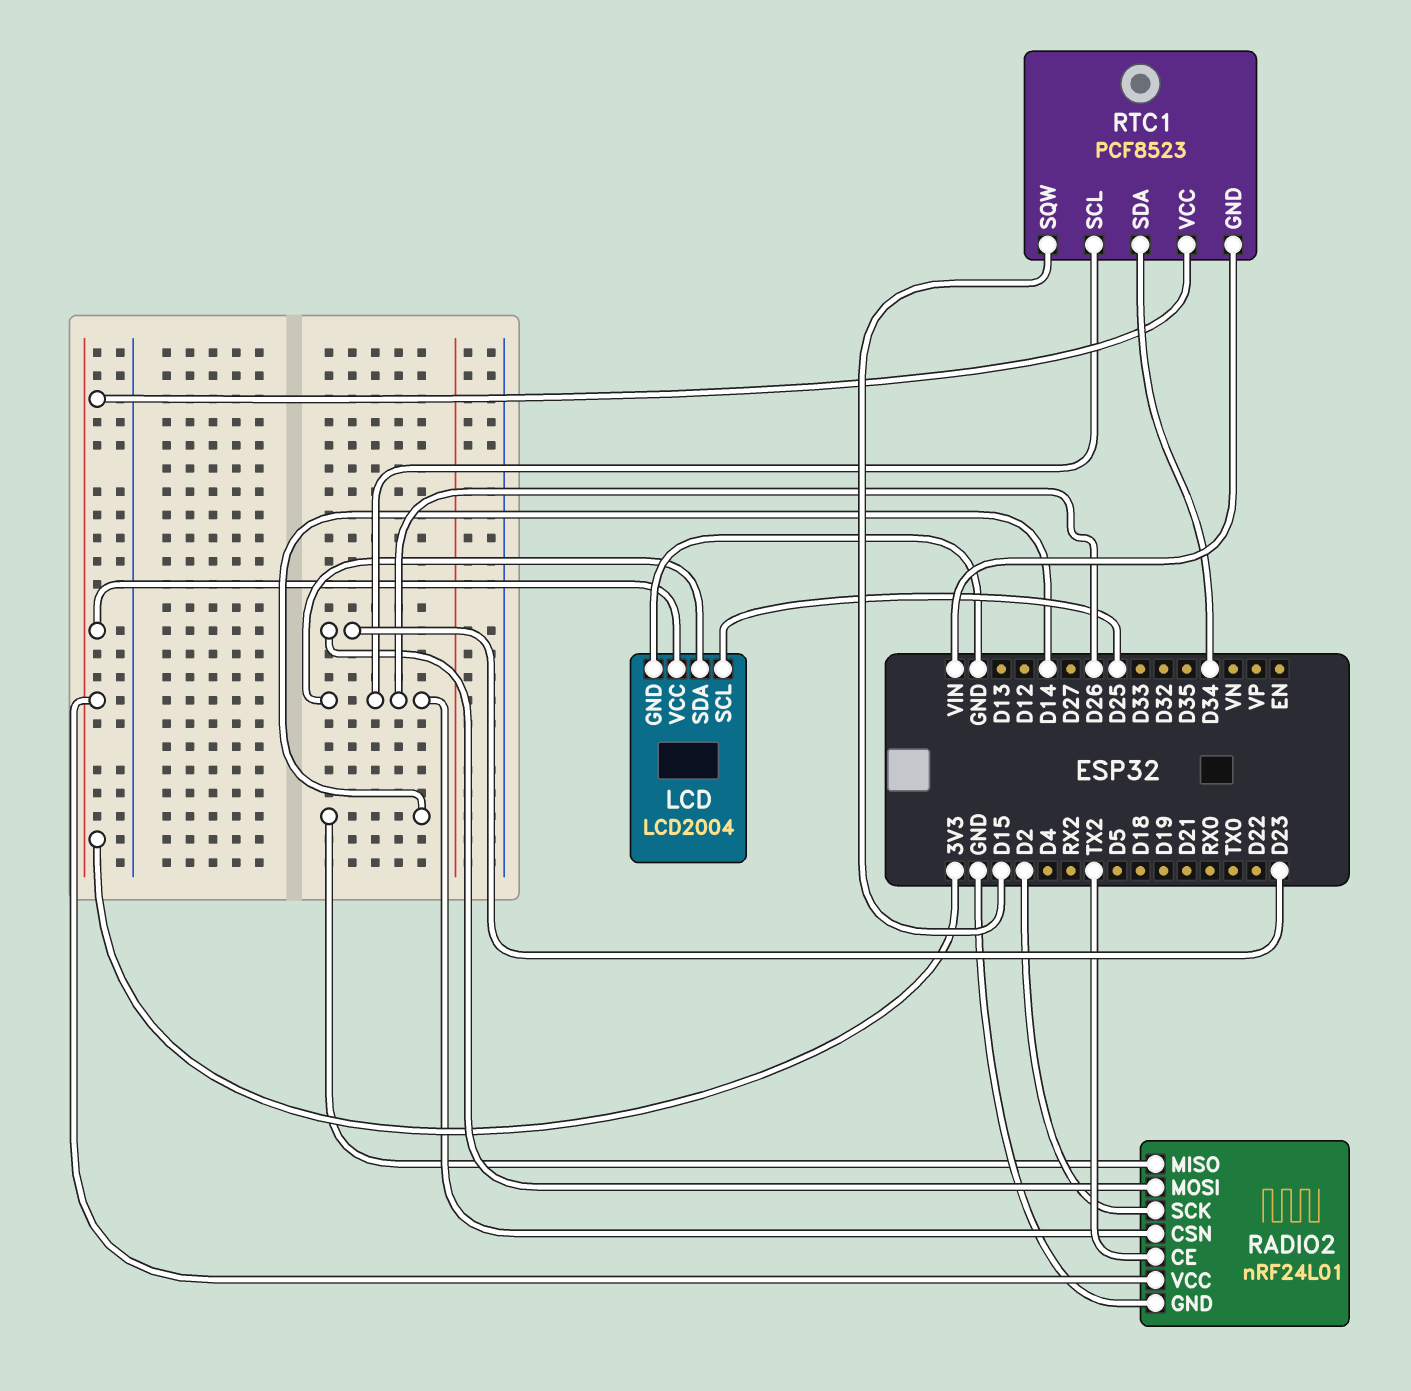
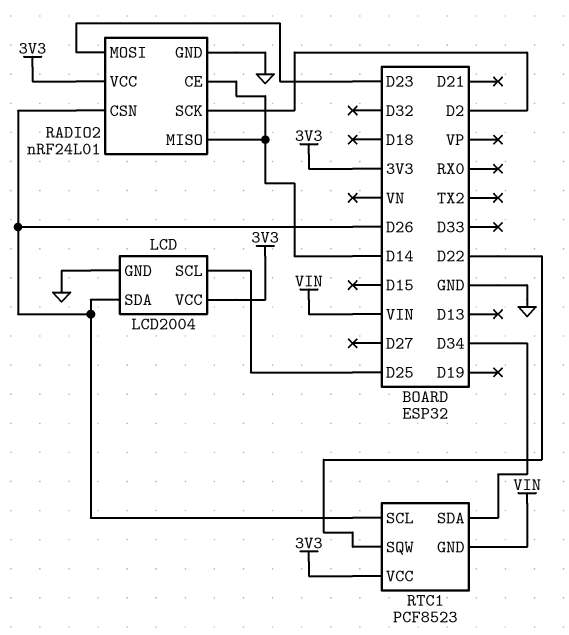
RADIO2 pin CE: TX2 -> D14
RTC1 pin SQW: D15 -> D22

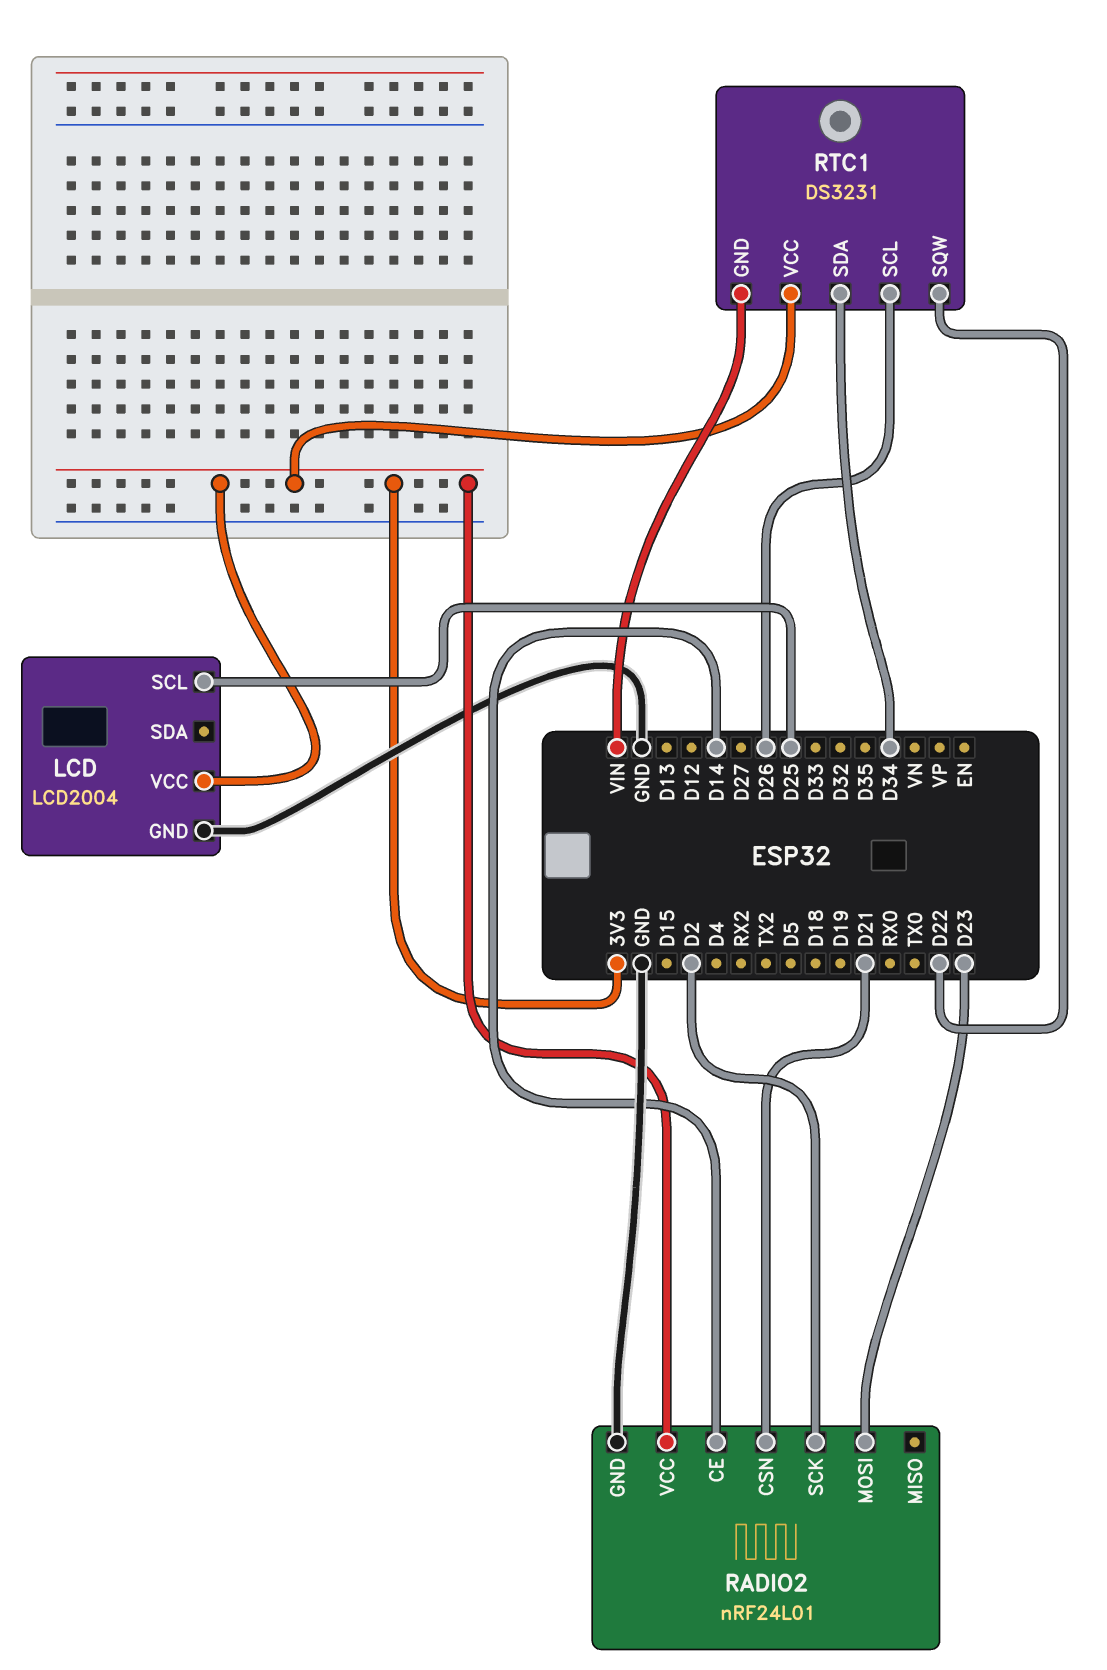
LCD pin SDA: D26 -> none
RADIO2 pin CSN: D26 -> D21
RADIO2 pin MISO: D14 -> none
RTC1: PCF8523 -> DS3231

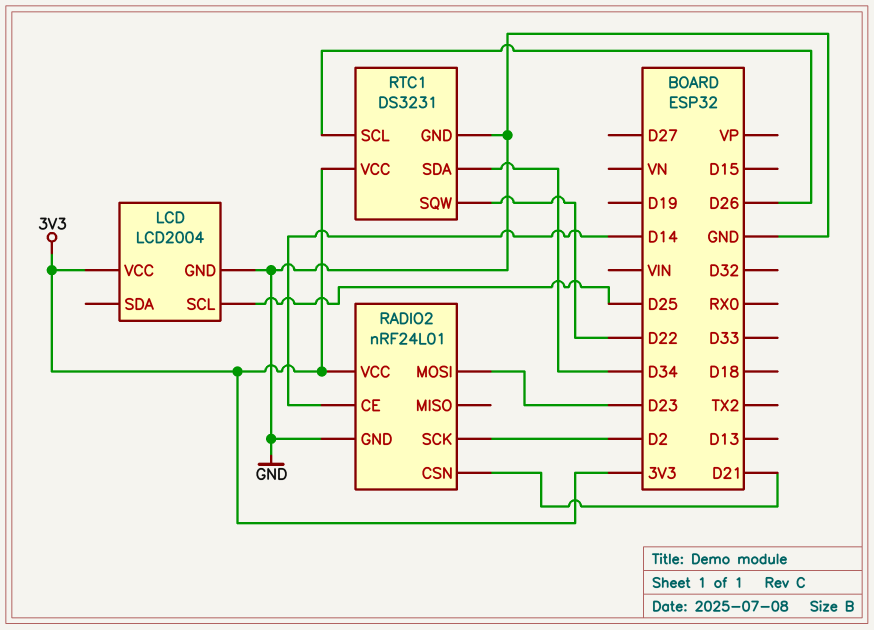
RTC1 pin GND: VIN -> GND

